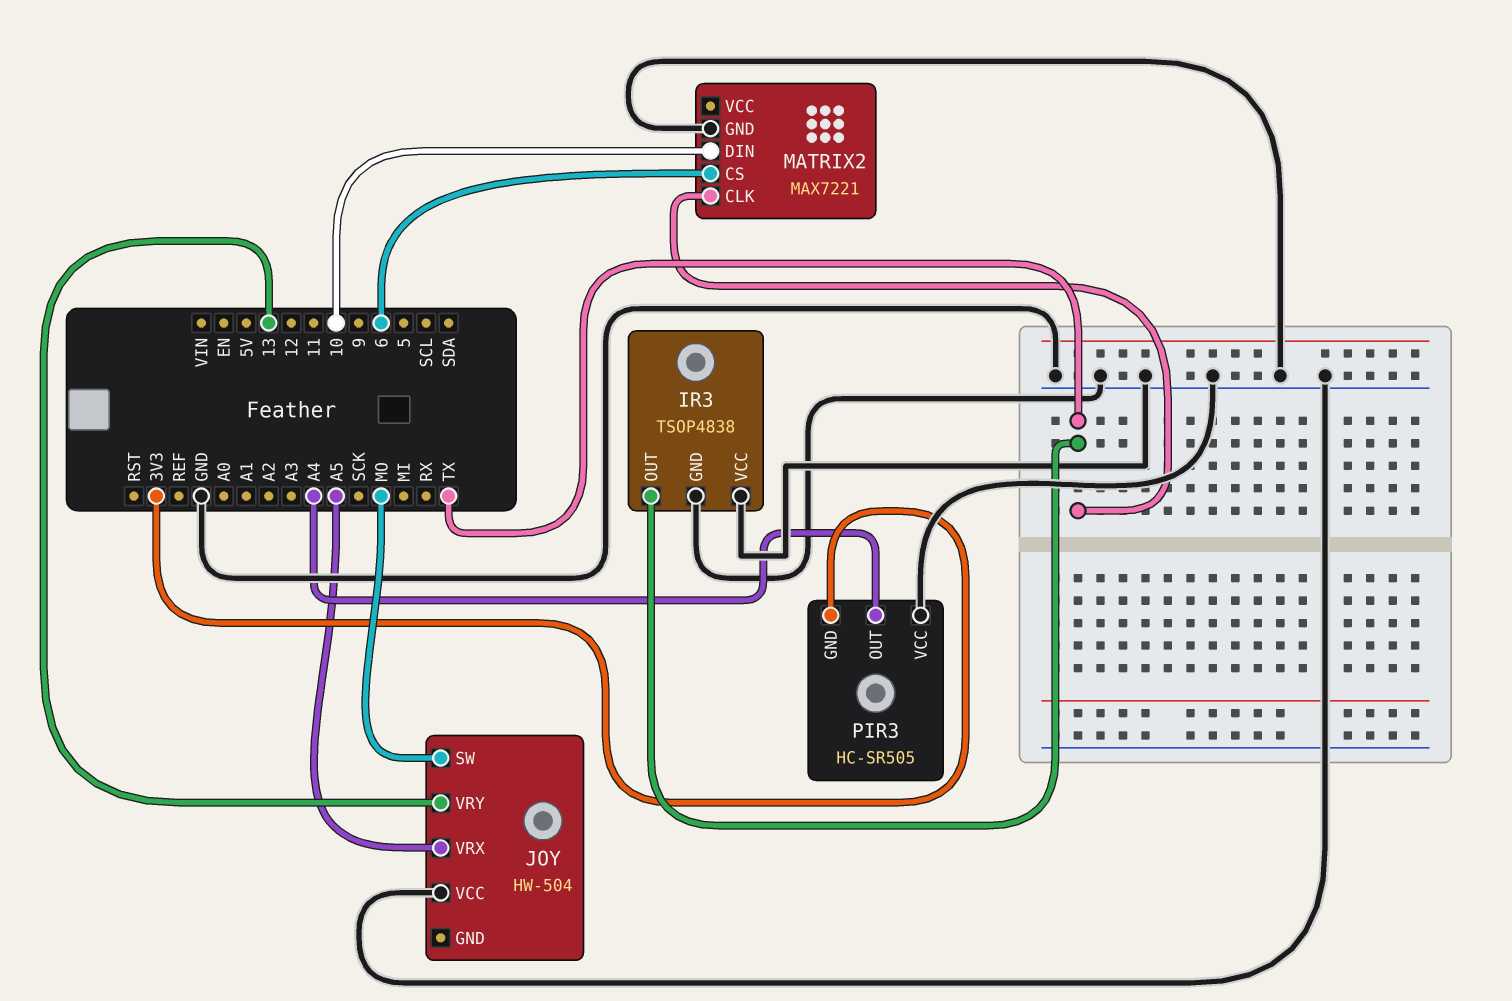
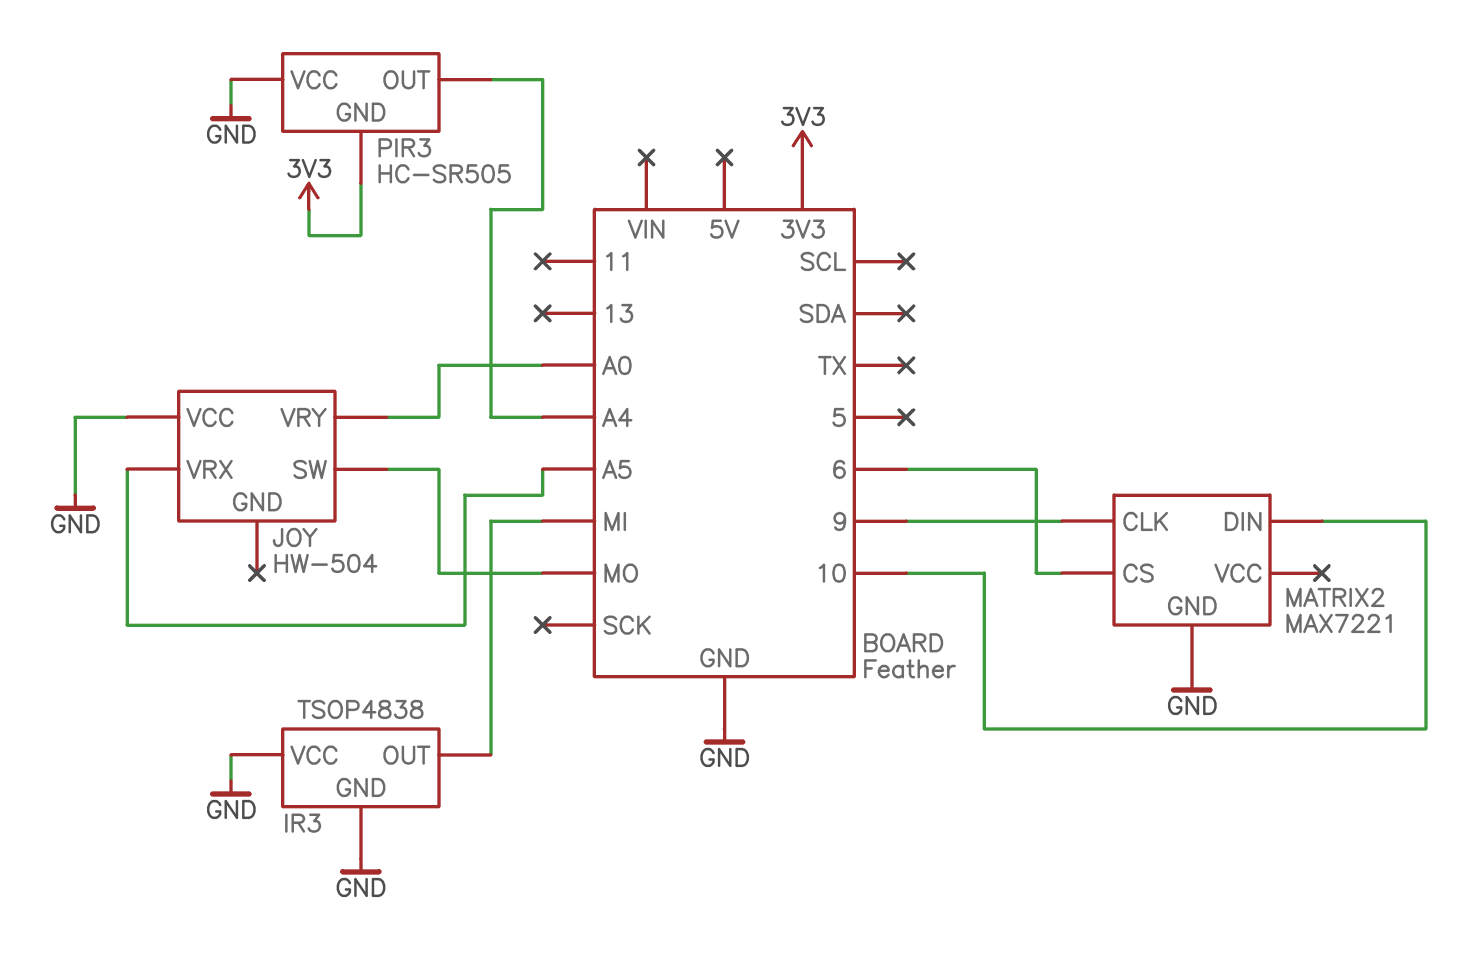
IR3 pin OUT: TX -> MI
JOY pin VRY: 13 -> A0
MATRIX2 pin CLK: TX -> 9

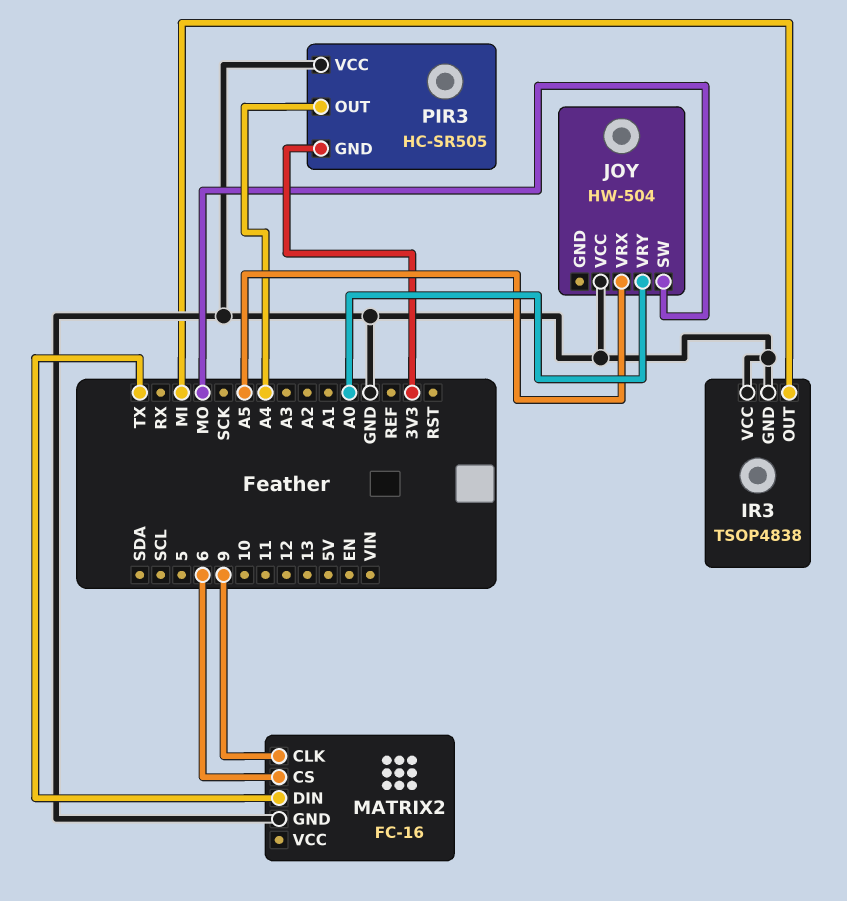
MATRIX2: MAX7221 -> FC-16
MATRIX2 pin DIN: 10 -> TX

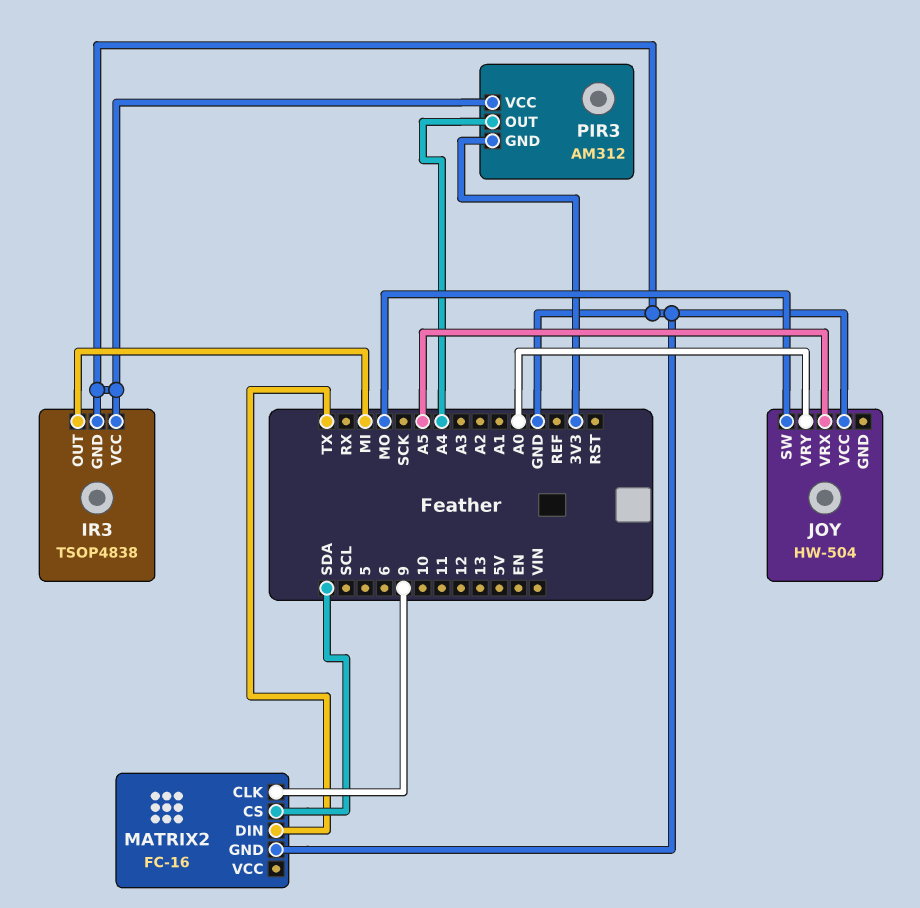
MATRIX2 pin CS: 6 -> SDA
PIR3: HC-SR505 -> AM312

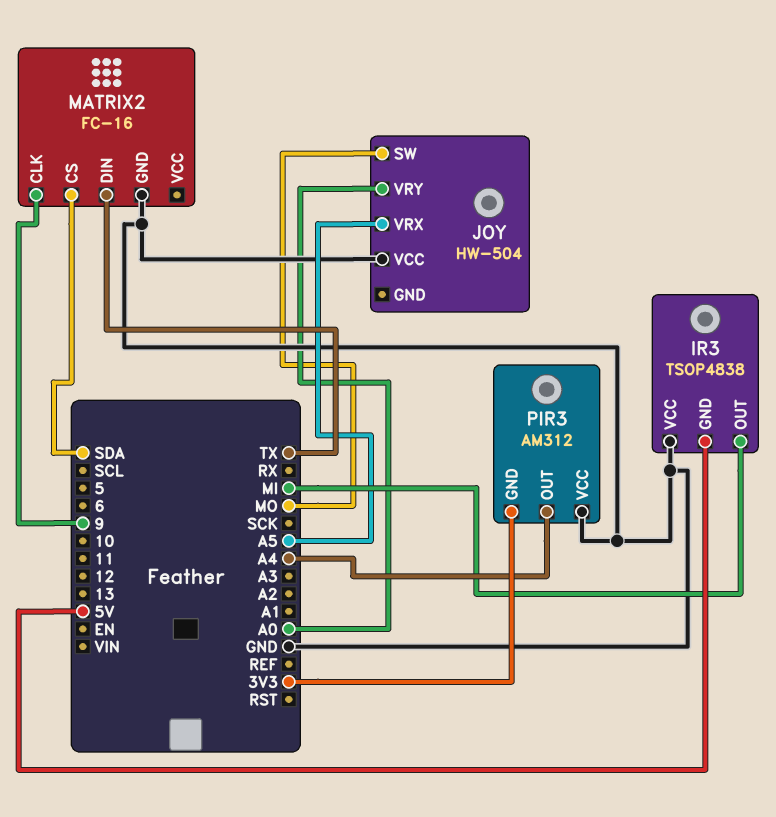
IR3 pin GND: GND -> 5V

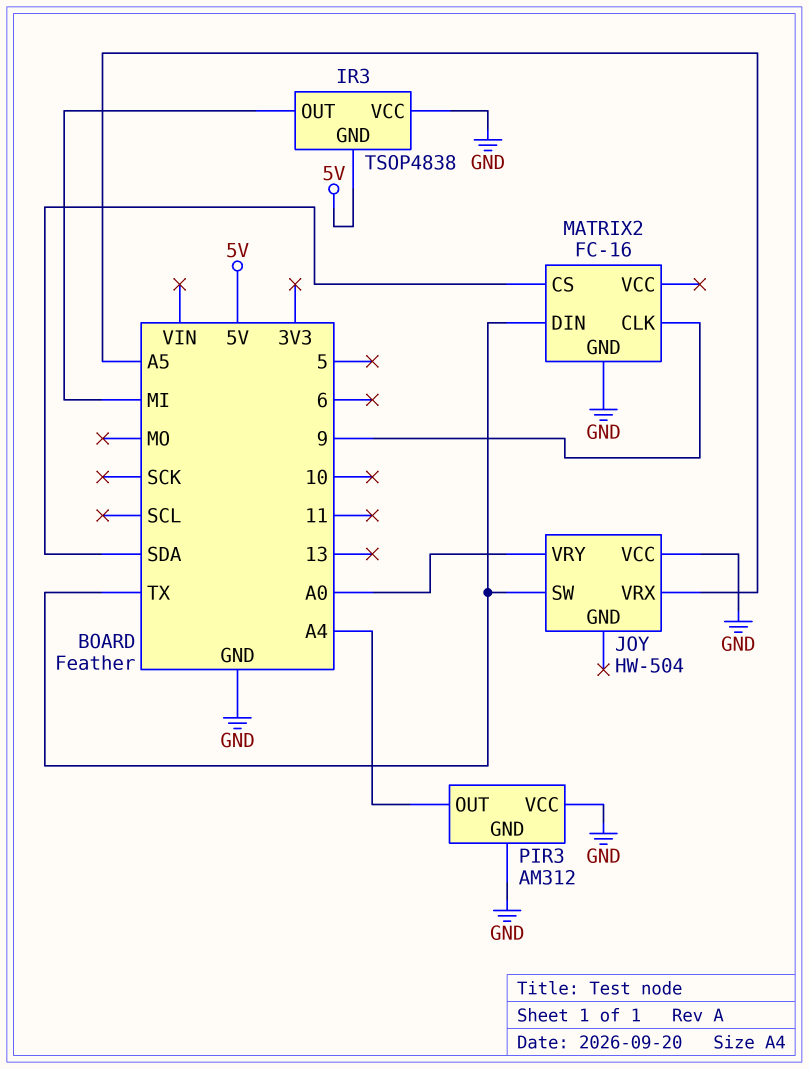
JOY pin SW: MO -> TX
PIR3 pin GND: 3V3 -> GND

